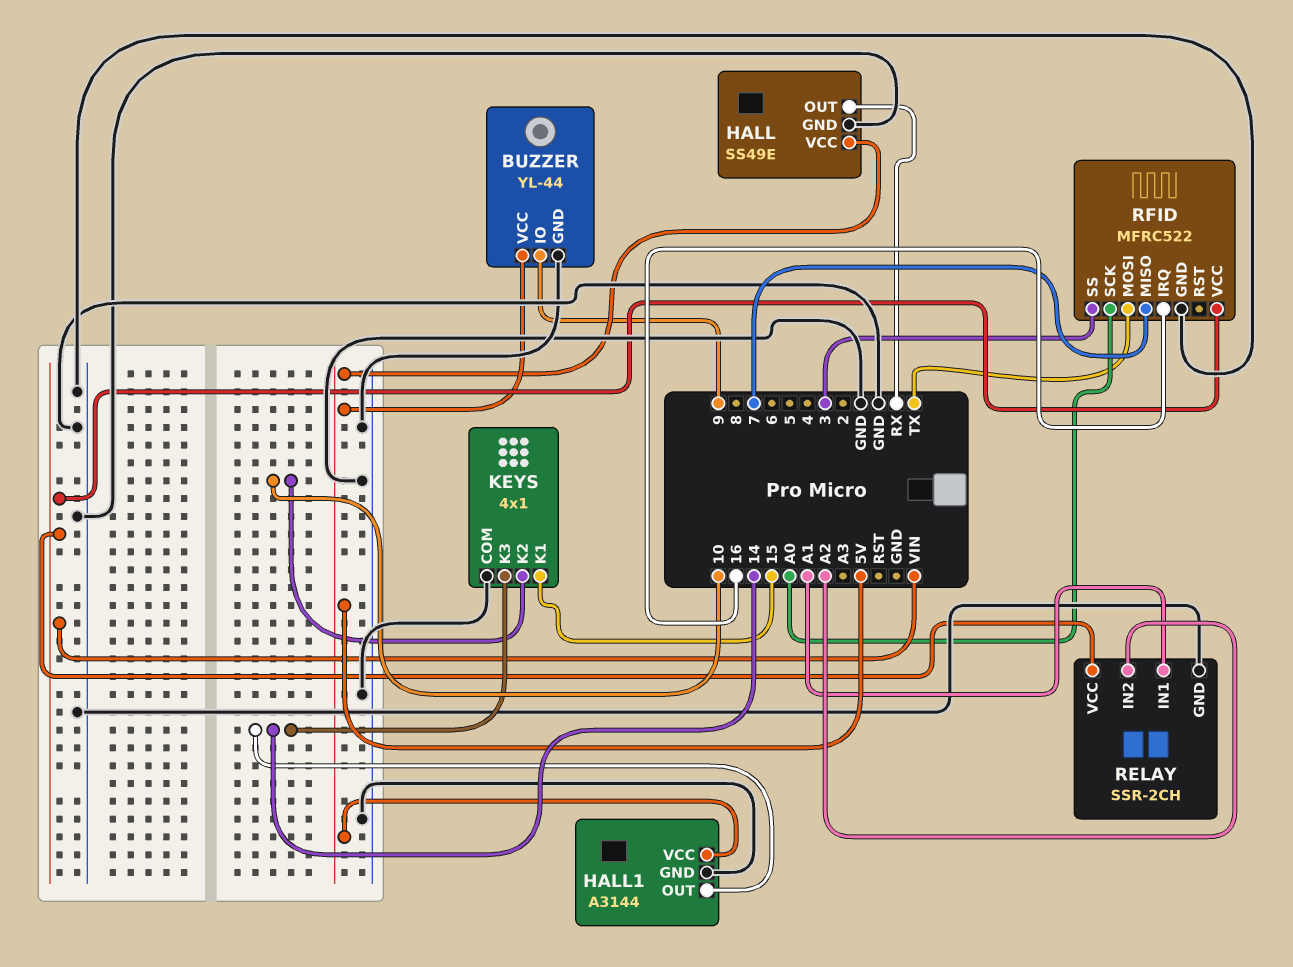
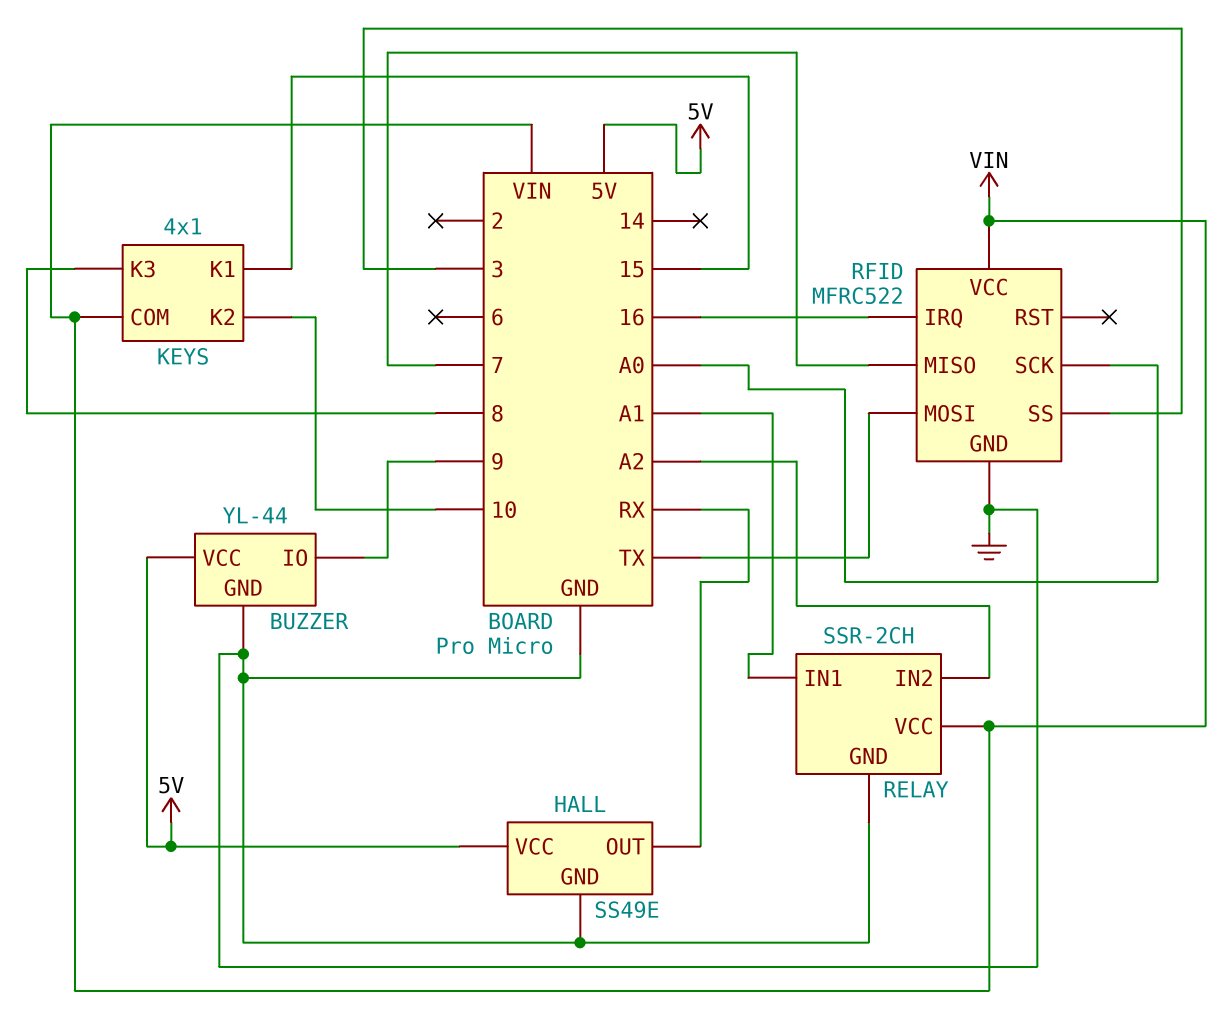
HALL1: A3144 -> none
HALL1 pin GND: GND -> none
HALL1 pin OUT: 14 -> none
HALL1 pin VCC: 5V -> none
KEYS pin COM: GND -> VIN
KEYS pin K3: 14 -> 8

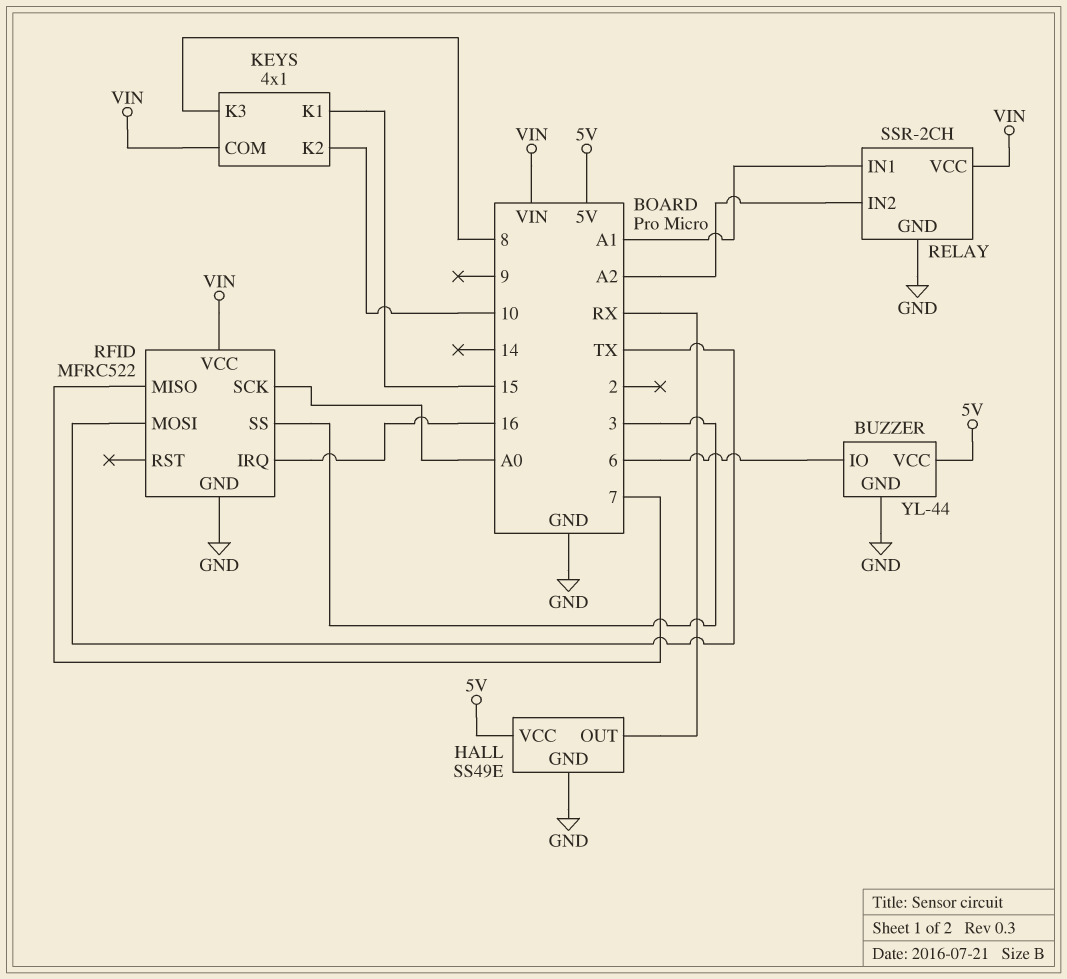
BUZZER pin IO: 9 -> 6

